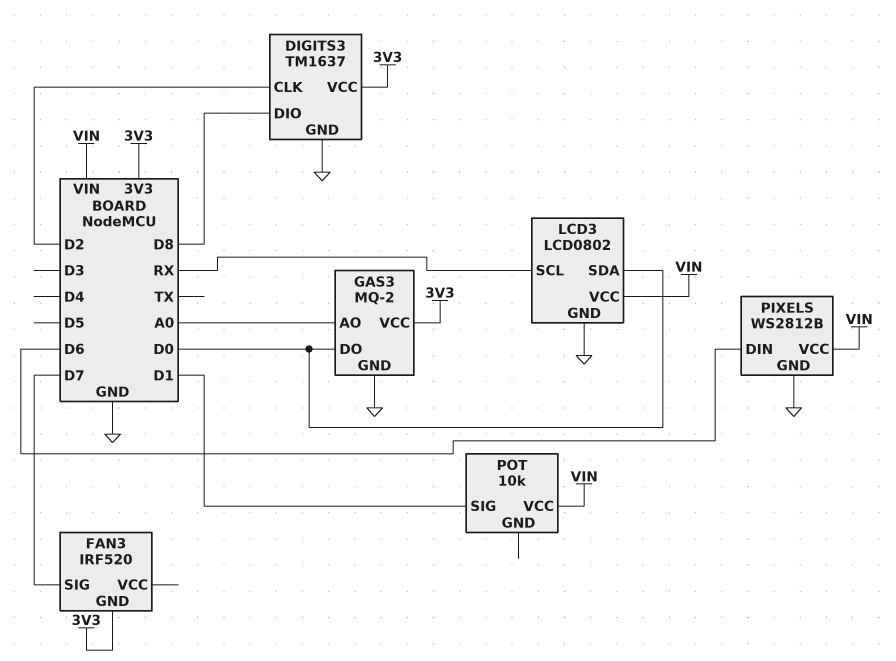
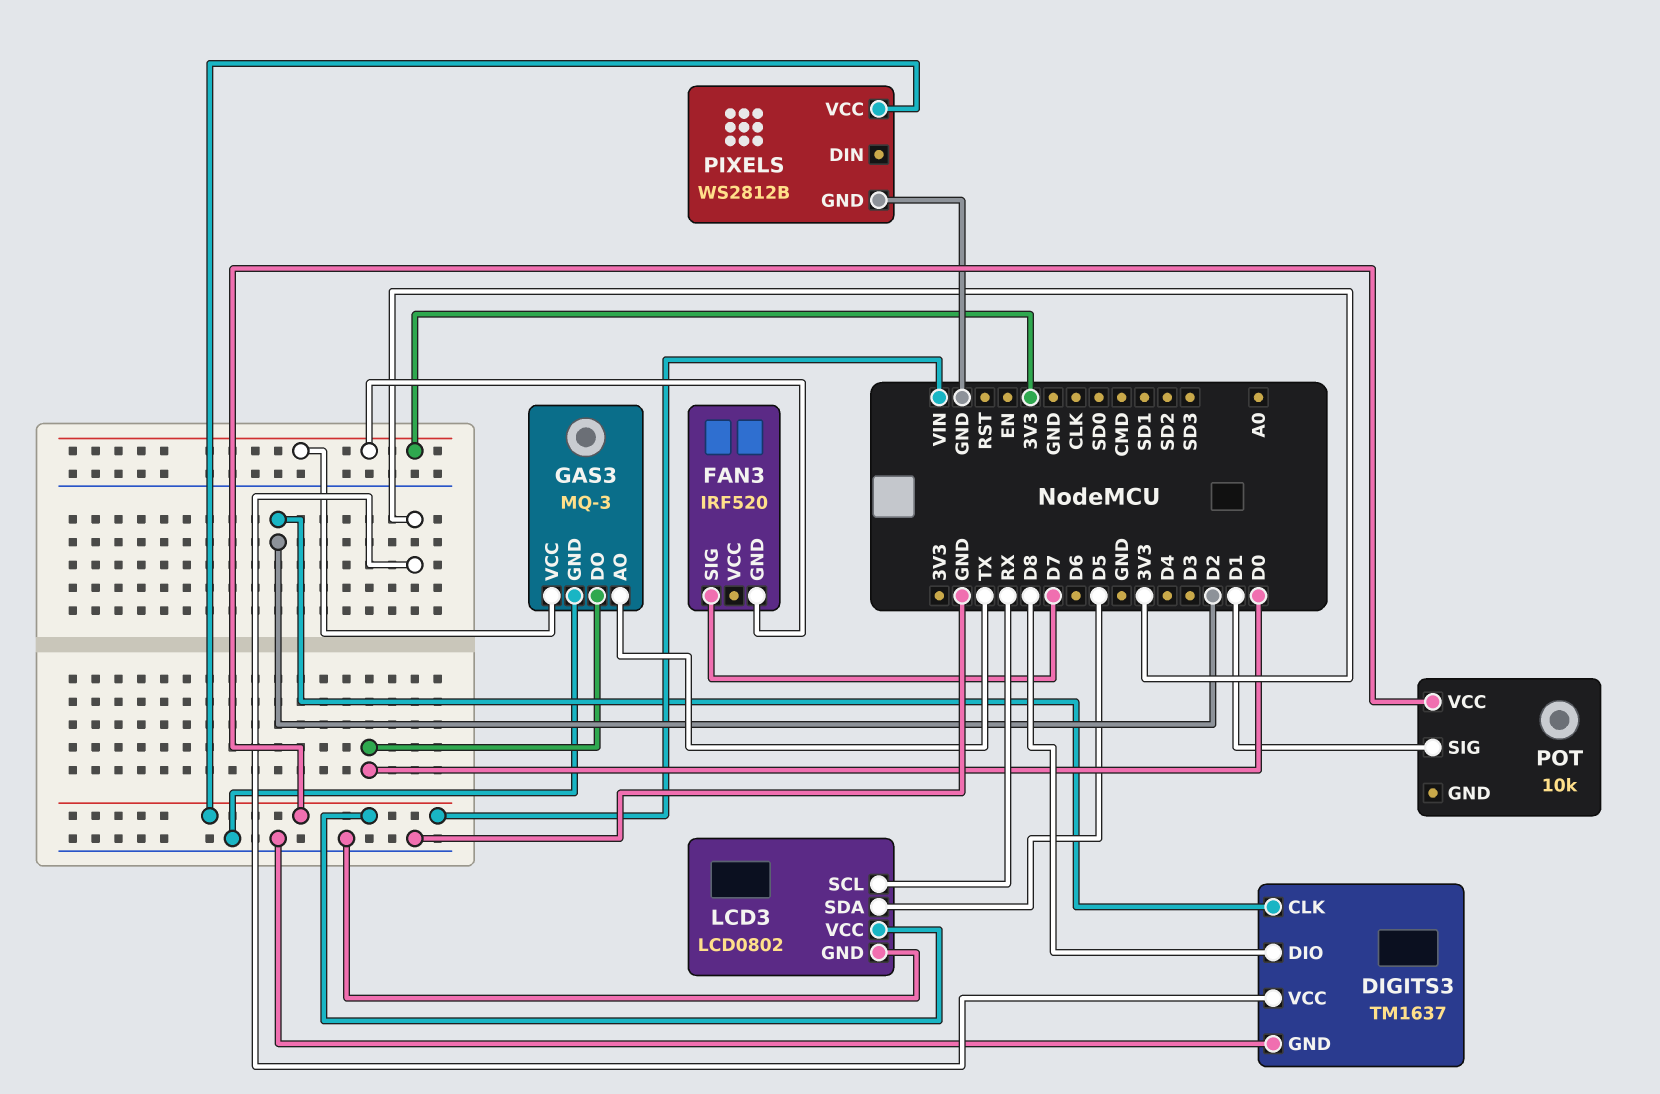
GAS3: MQ-2 -> MQ-3
GAS3 pin AO: A0 -> TX
LCD3 pin SDA: D0 -> D5
PIXELS pin DIN: D6 -> none

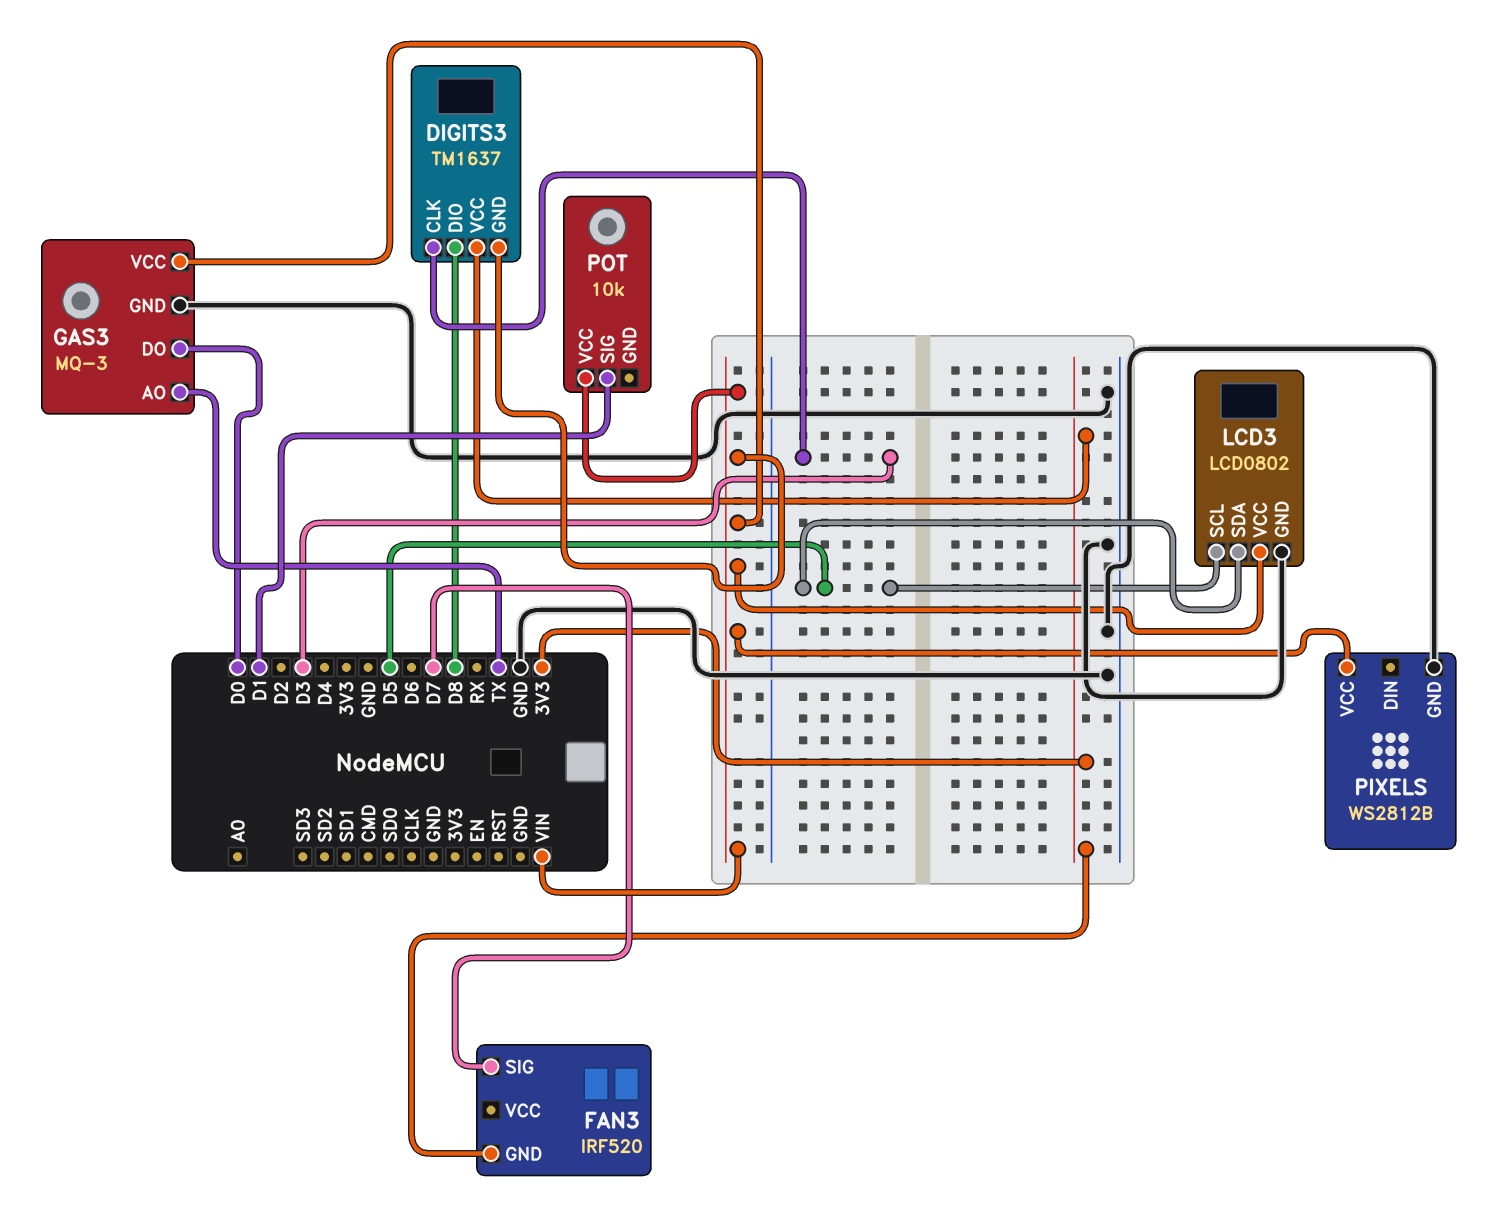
DIGITS3 pin CLK: D2 -> D3
DIGITS3 pin GND: GND -> VIN
GAS3 pin VCC: 3V3 -> VIN
LCD3 pin SCL: RX -> D5

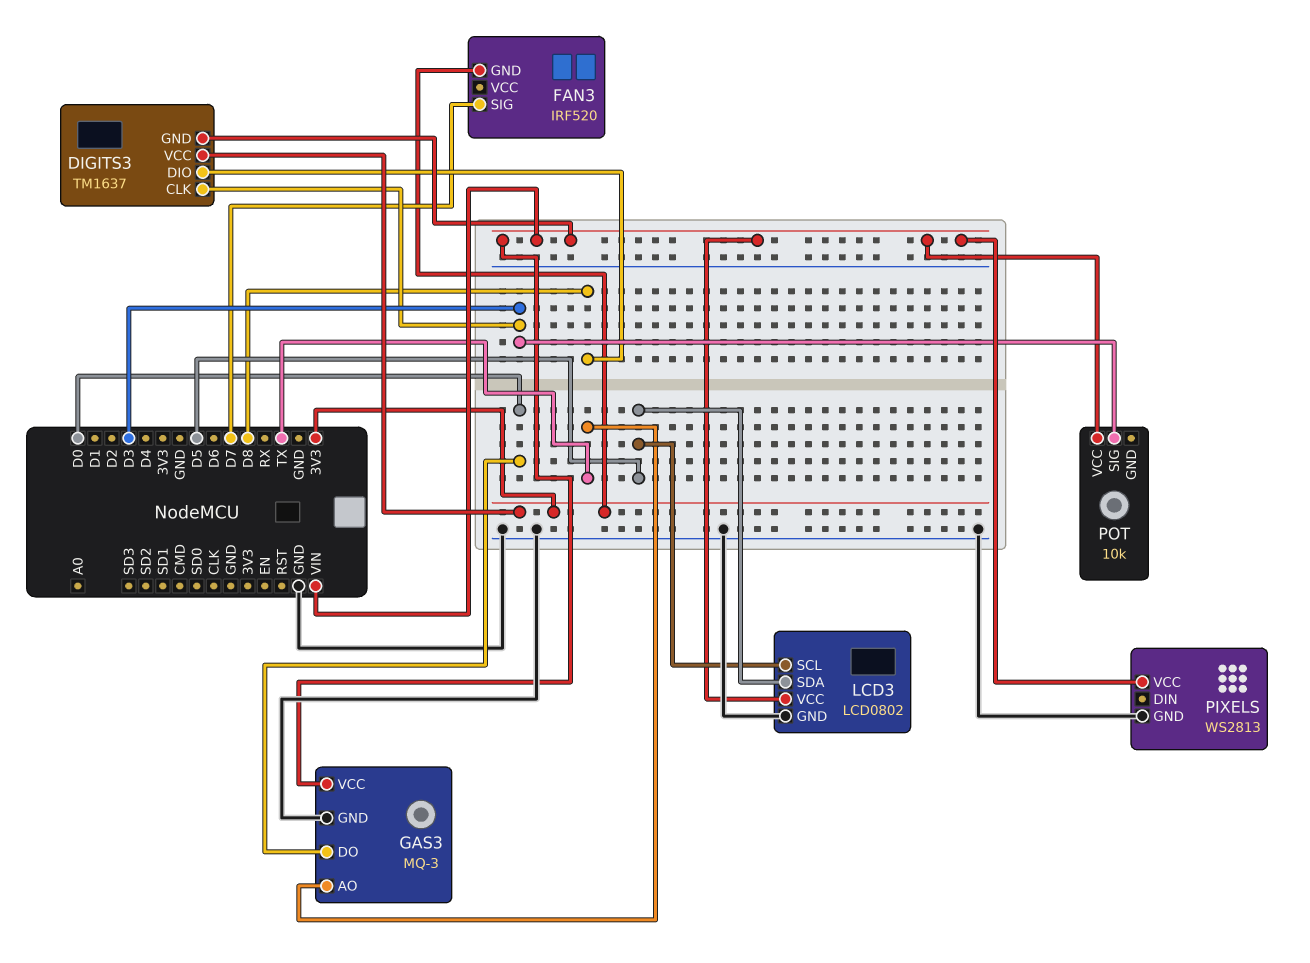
PIXELS: WS2812B -> WS2813
POT pin SIG: D1 -> D3

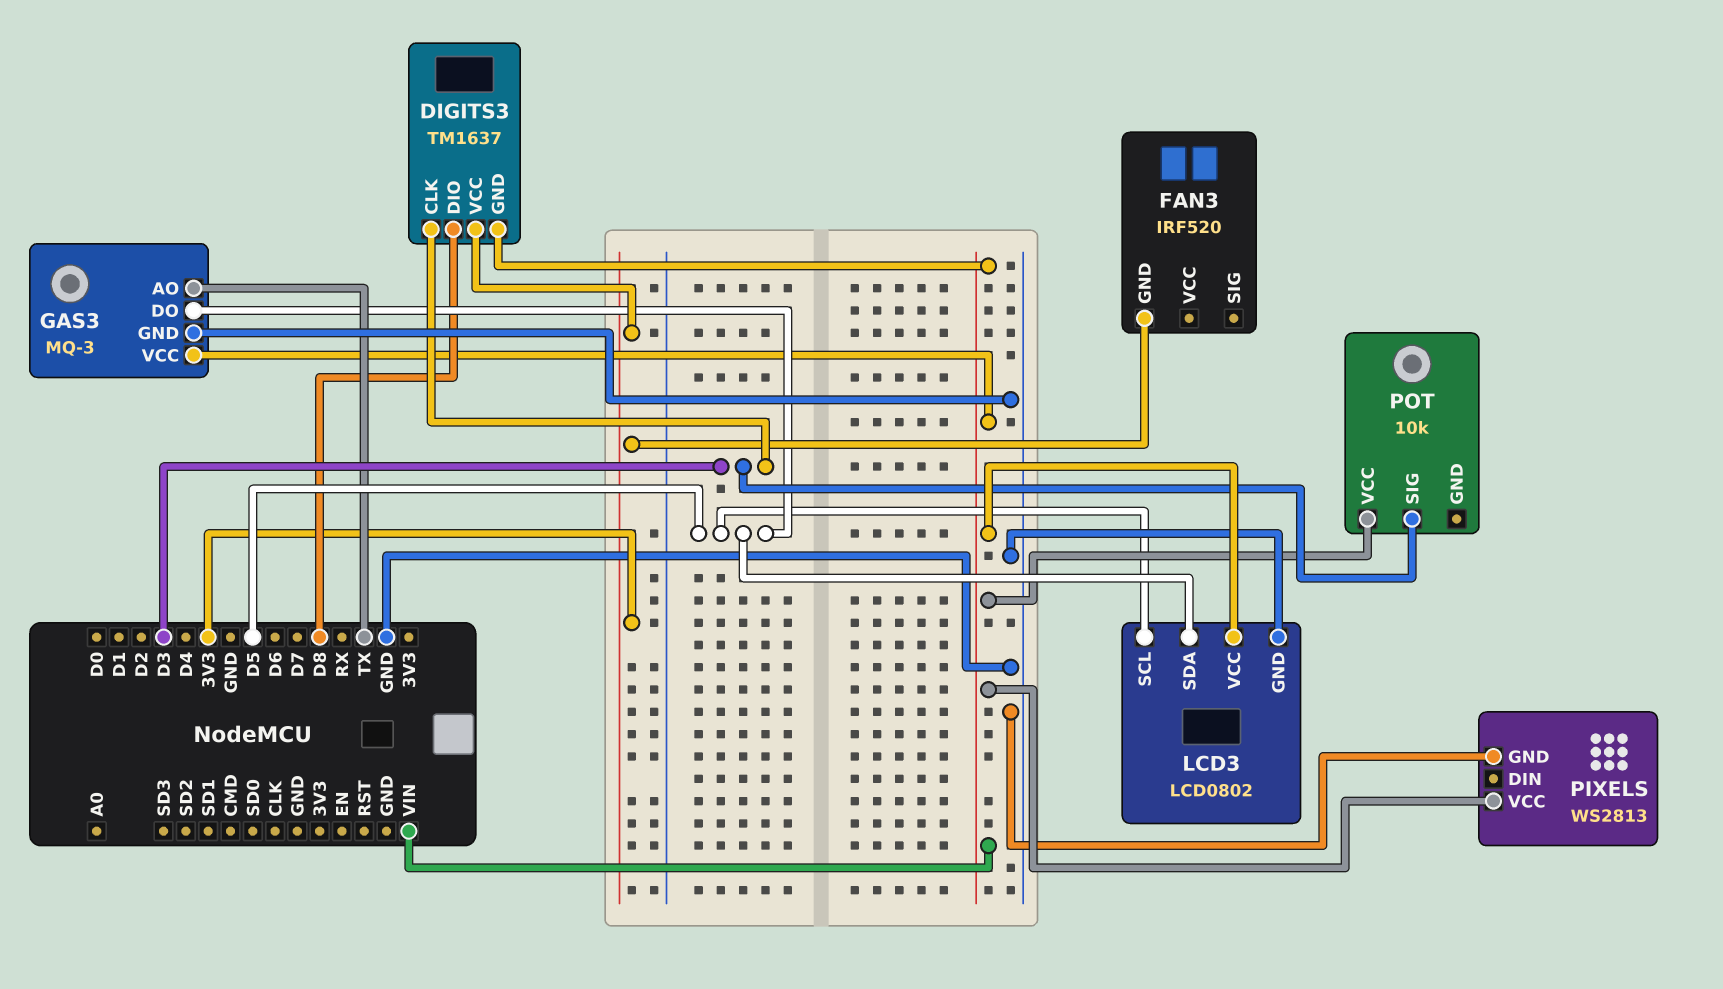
FAN3 pin SIG: D7 -> none
GAS3 pin DO: D0 -> D5

